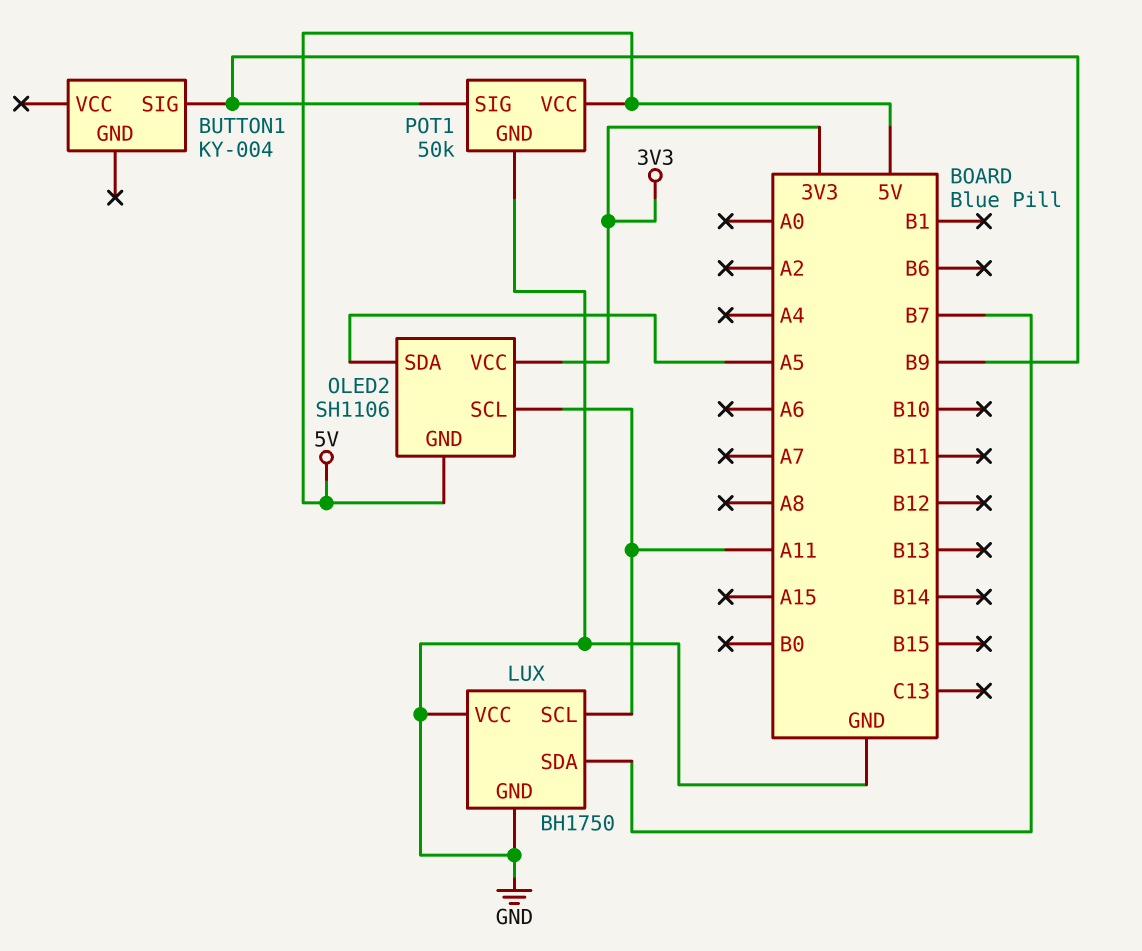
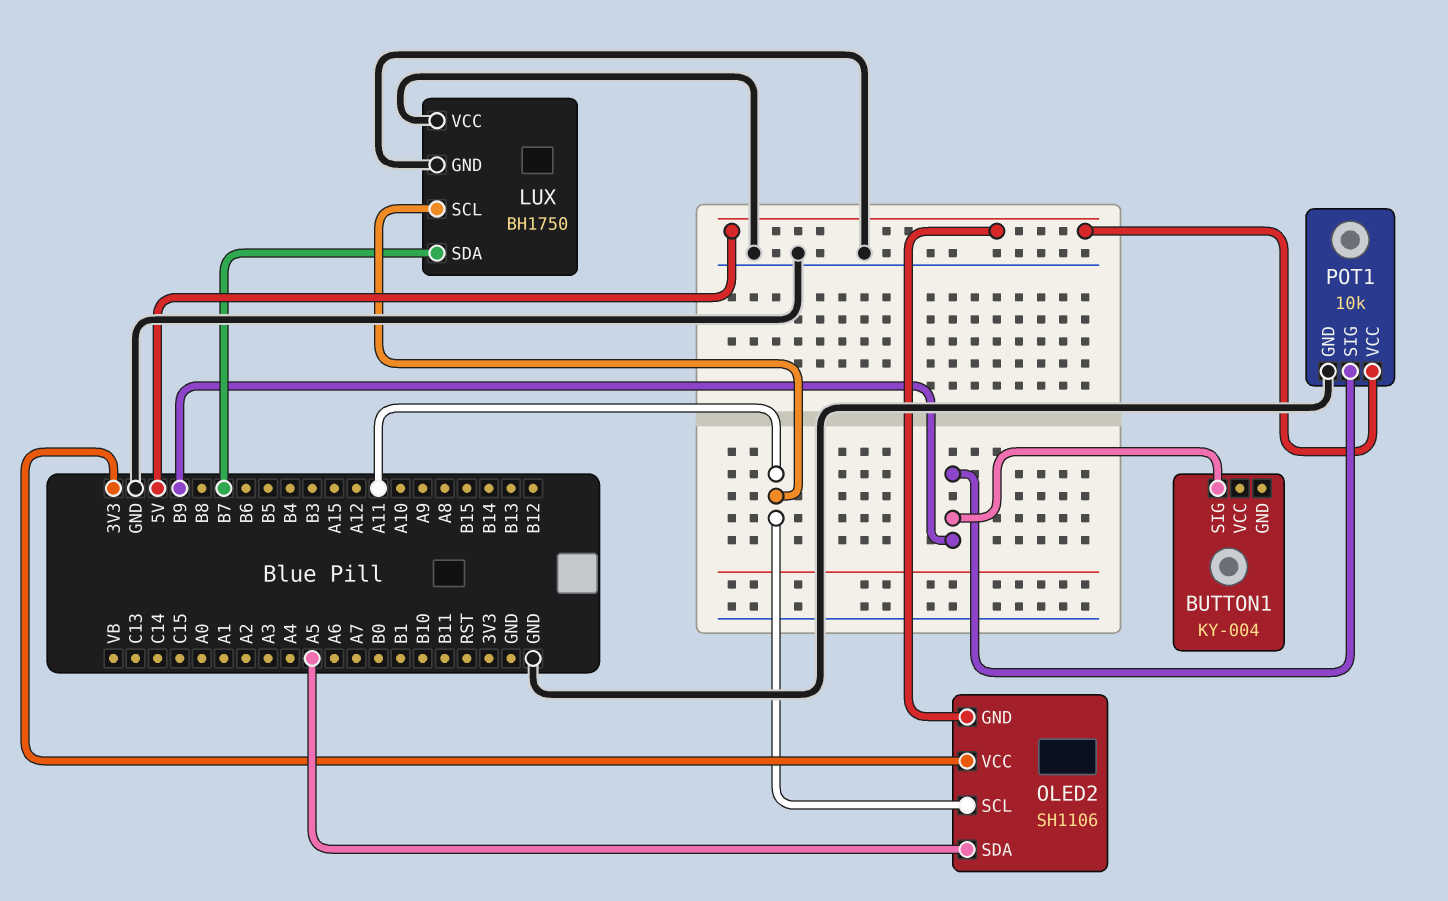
POT1: 50k -> 10k

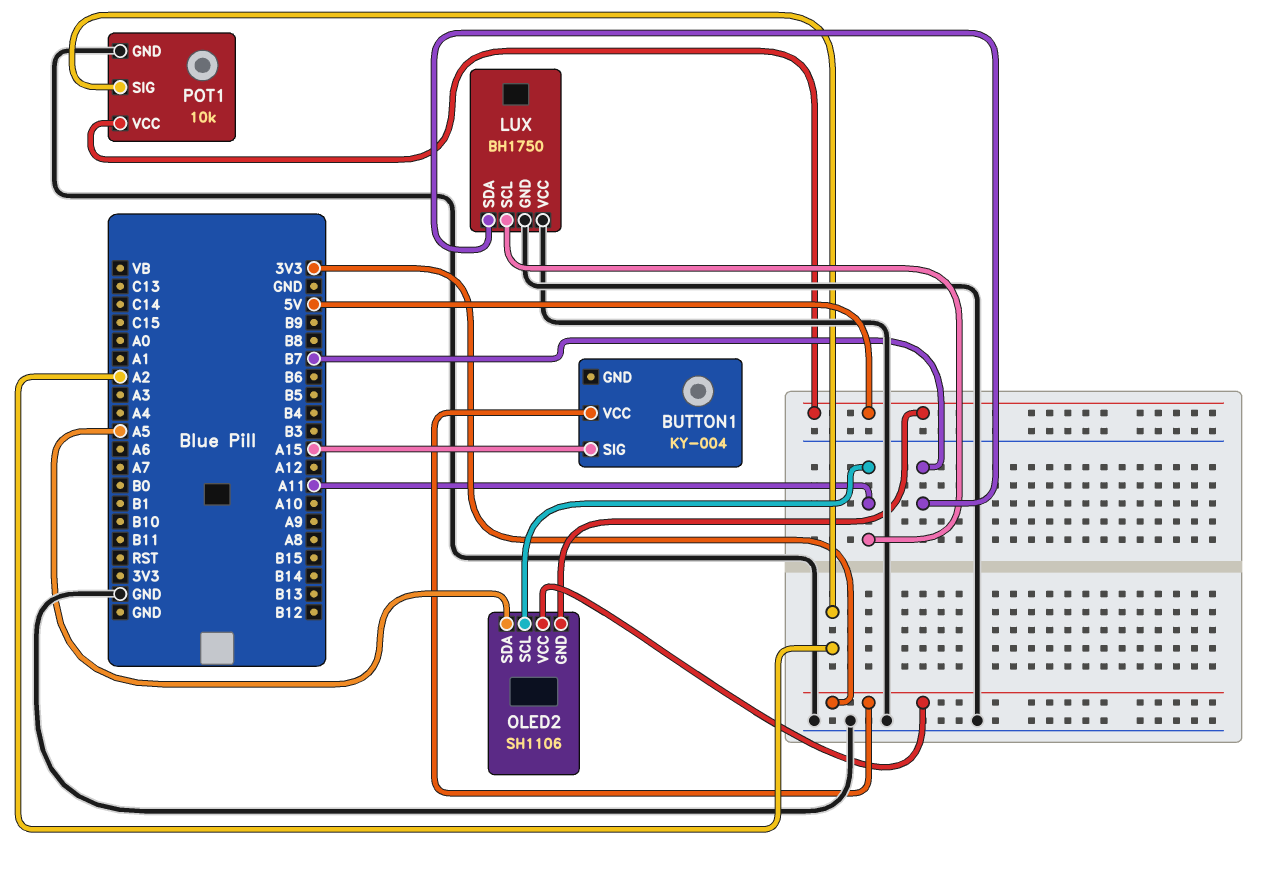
BUTTON1 pin SIG: B9 -> A15
BUTTON1 pin VCC: none -> 3V3
POT1 pin SIG: B9 -> A2

